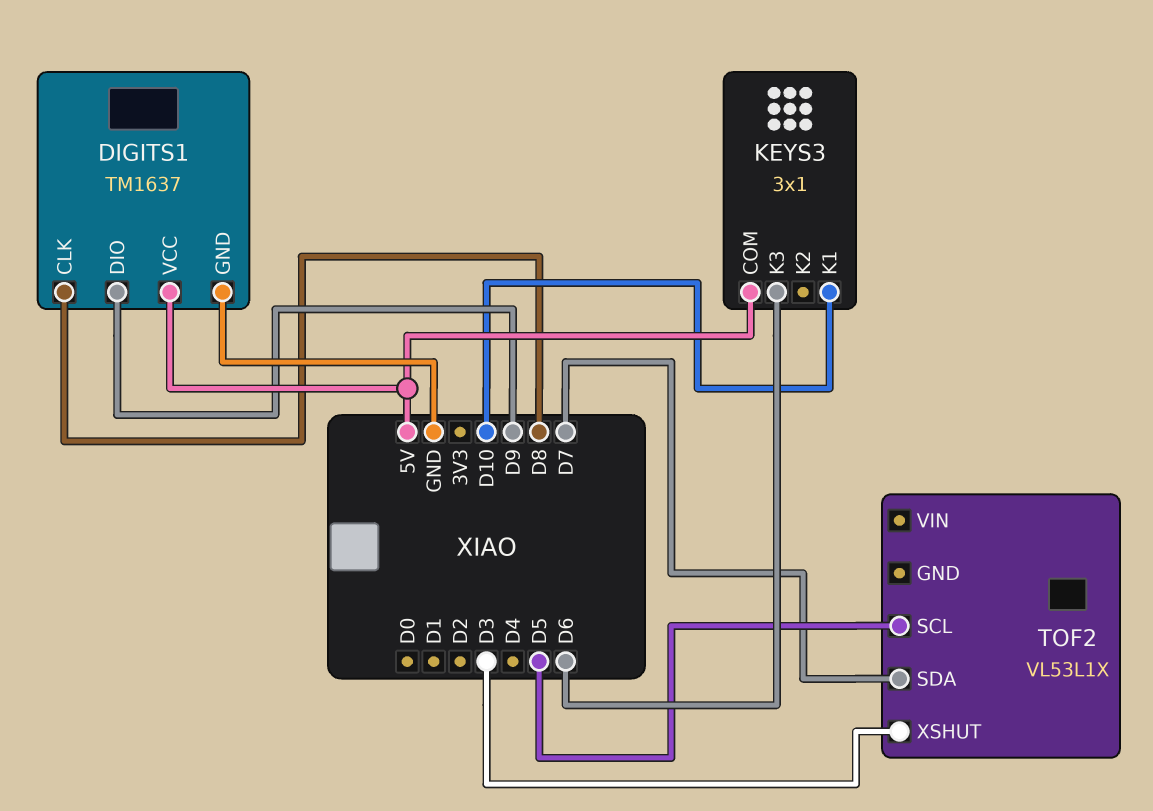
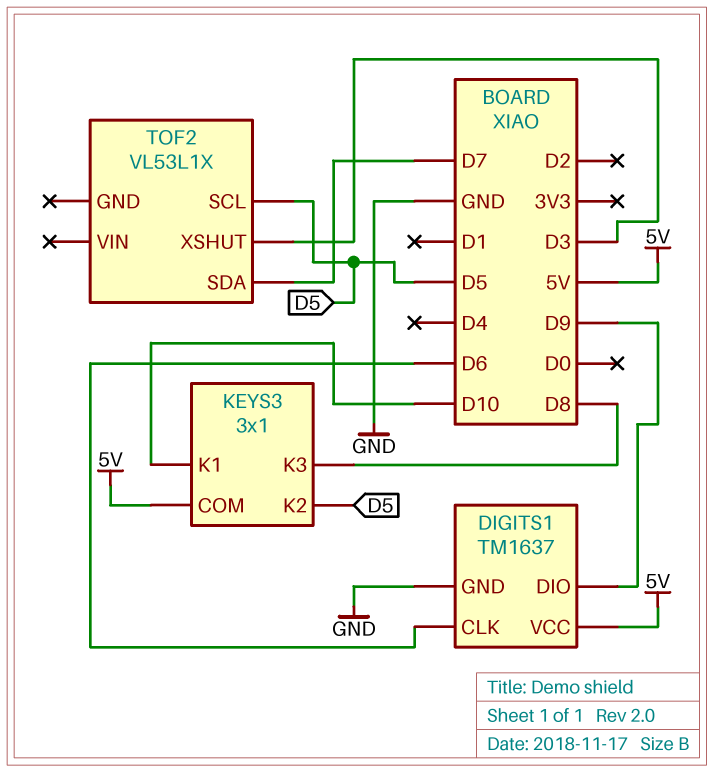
DIGITS1 pin CLK: D8 -> D6
KEYS3 pin K2: none -> D5
KEYS3 pin K3: D6 -> D8

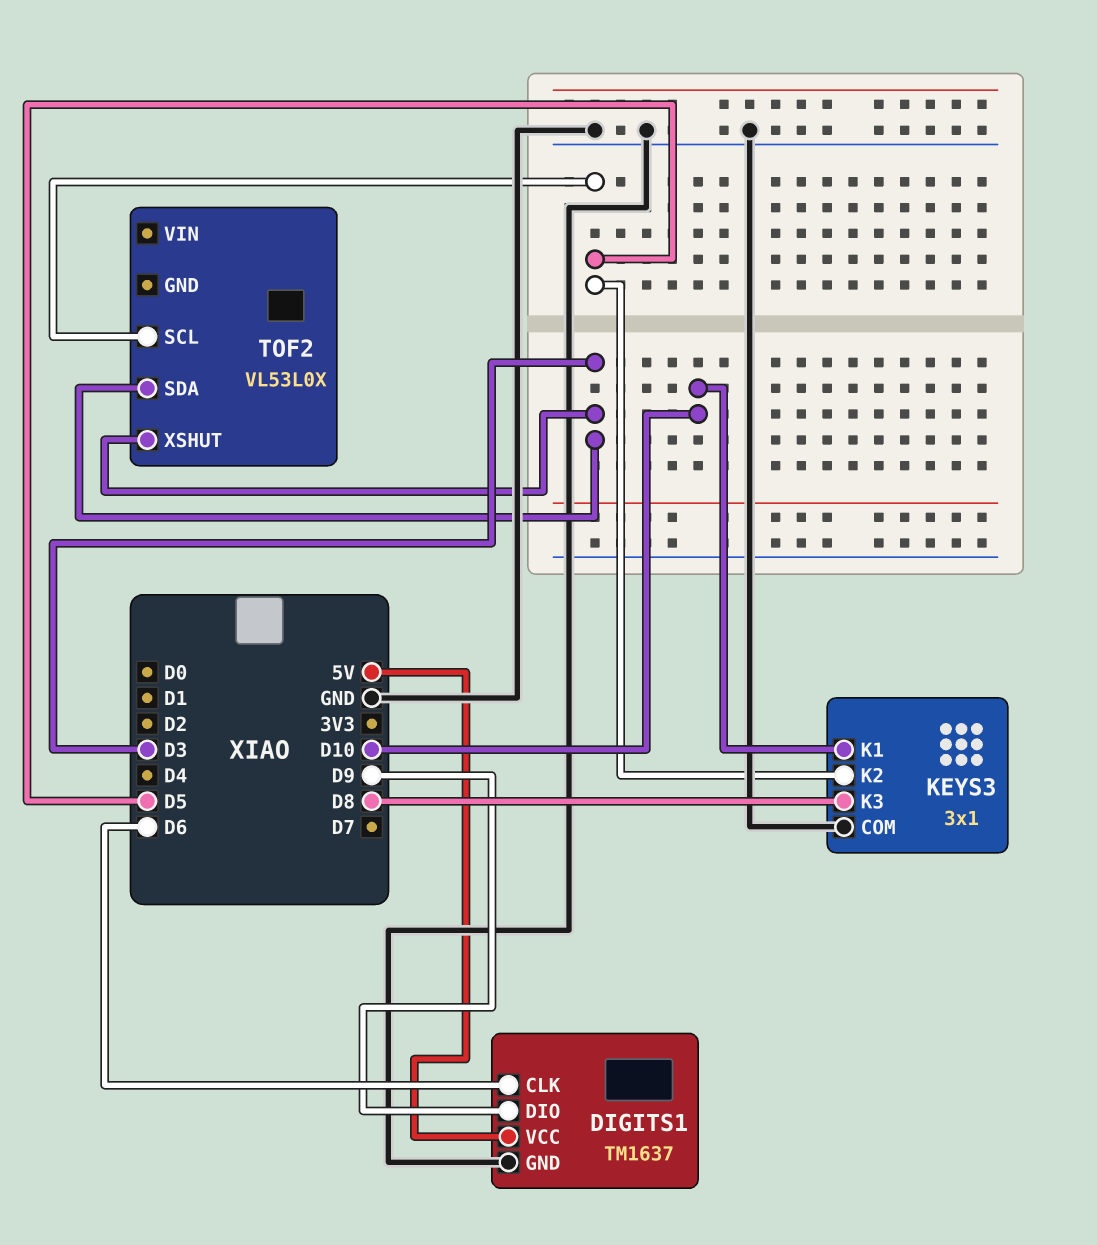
KEYS3 pin COM: 5V -> GND
TOF2: VL53L1X -> VL53L0X
TOF2 pin SDA: D7 -> D3

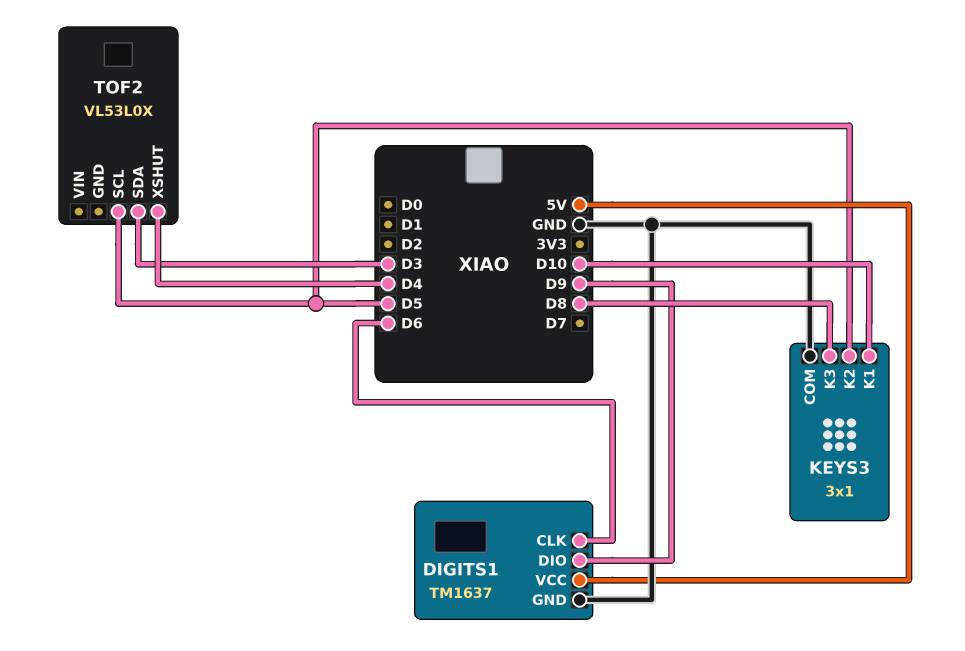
TOF2 pin XSHUT: D3 -> D4

